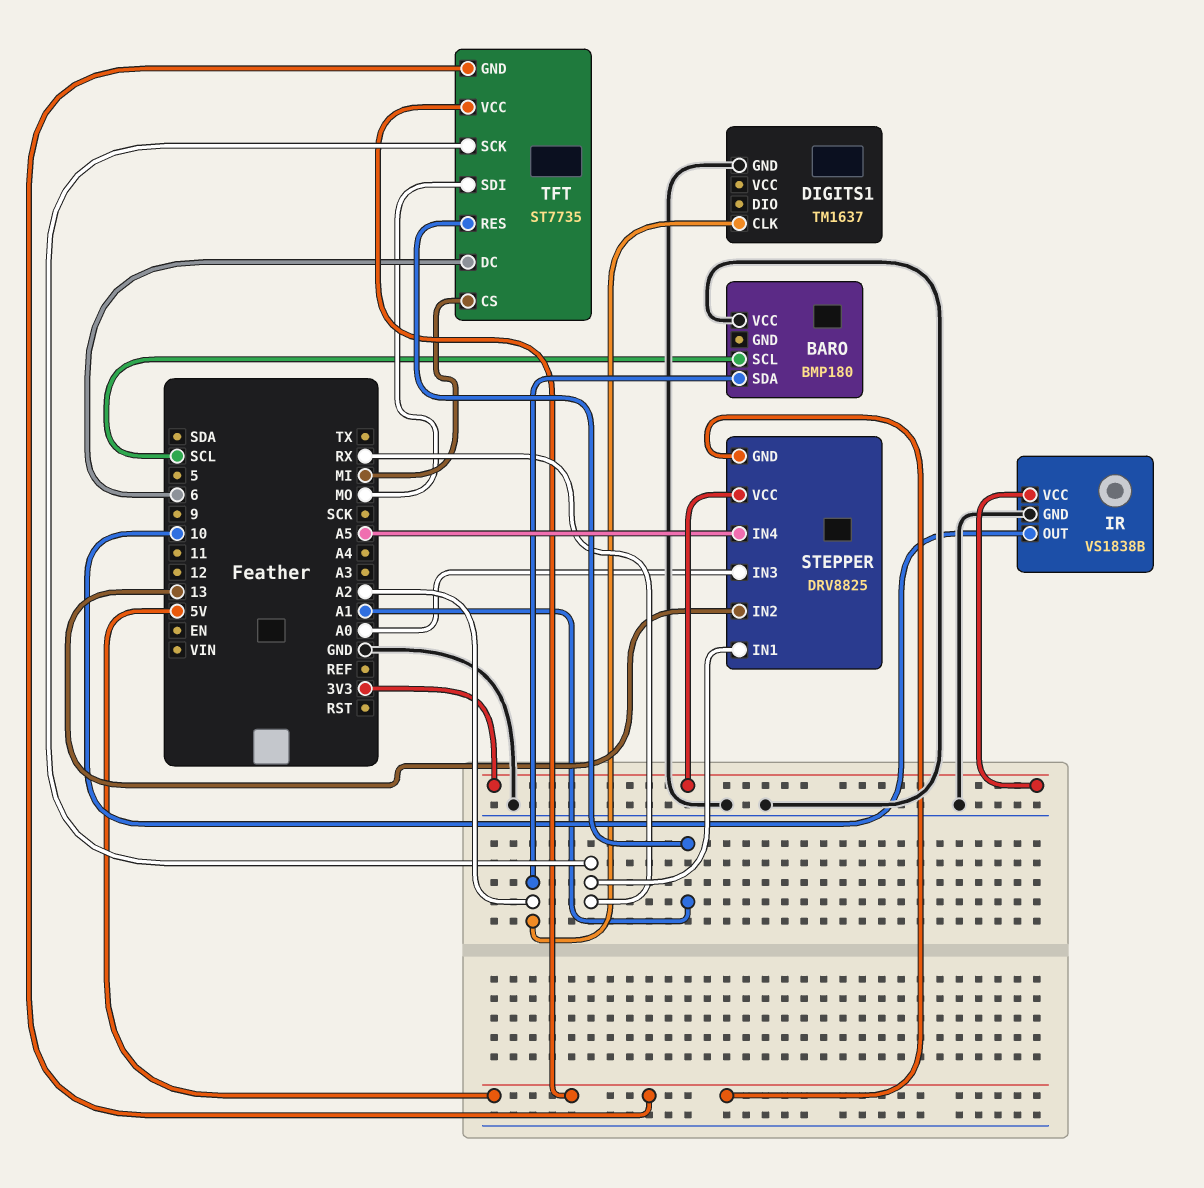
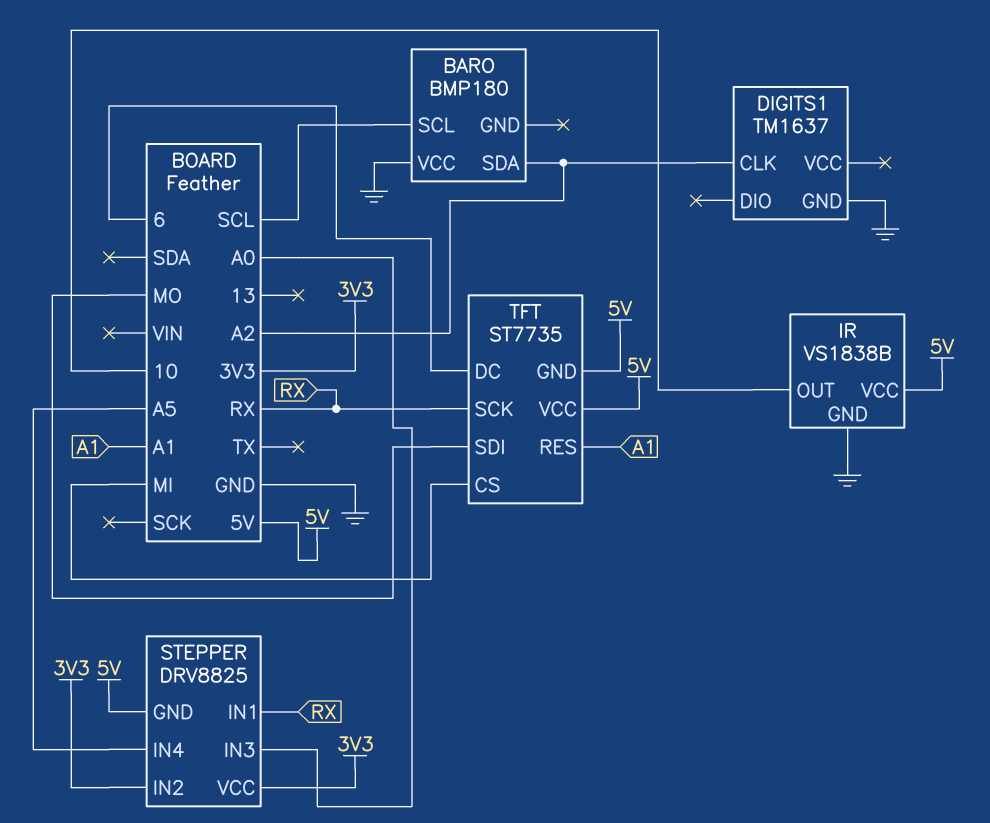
IR pin VCC: 3V3 -> 5V
STEPPER pin IN2: 13 -> 3V3

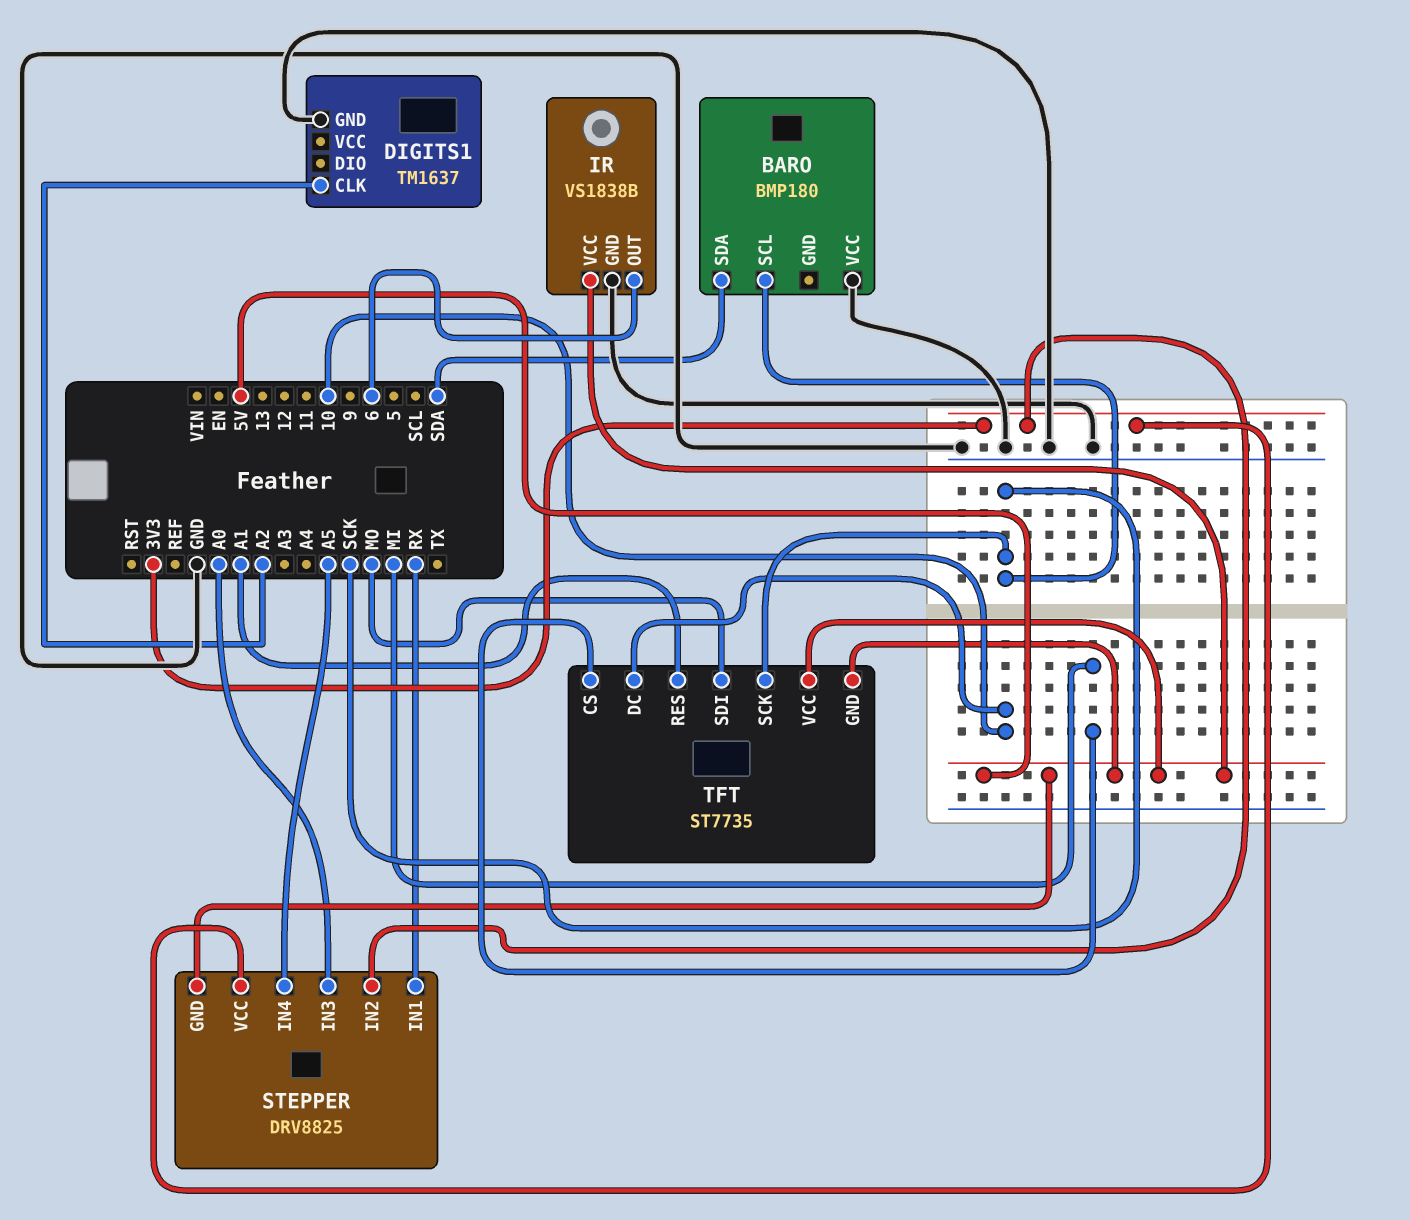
BARO pin SCL: SCL -> SCK
BARO pin SDA: A2 -> SDA
IR pin OUT: 10 -> 6
TFT pin DC: 6 -> 10
TFT pin SCK: RX -> SCK

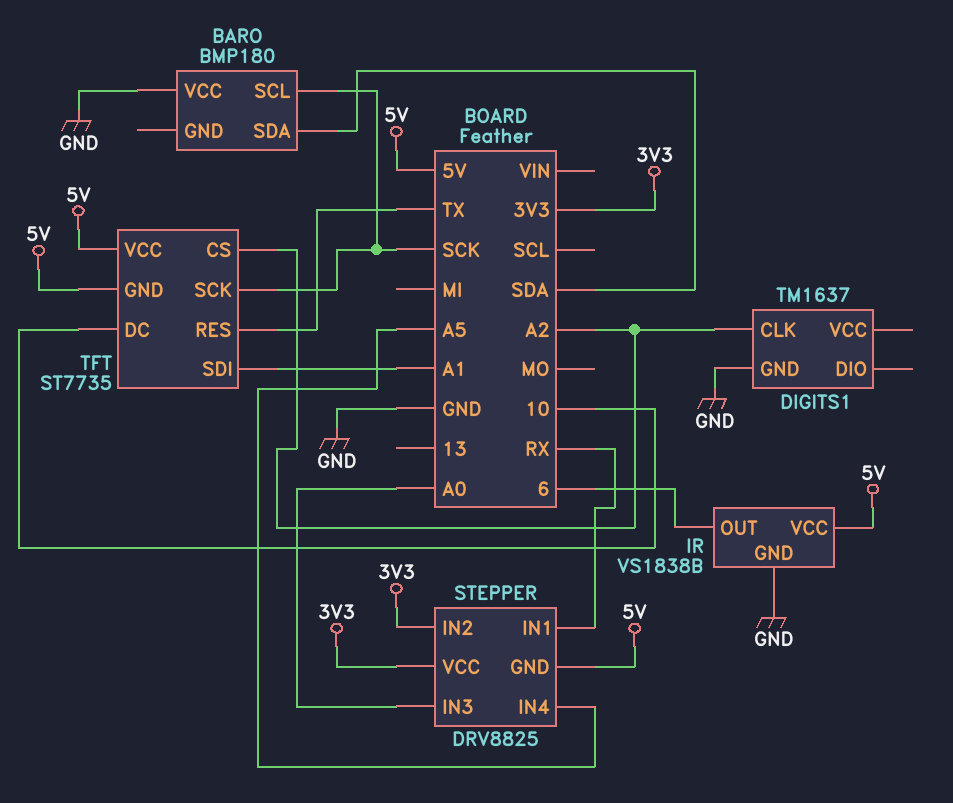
TFT pin CS: MI -> A2
TFT pin RES: A1 -> TX
TFT pin SDI: MO -> A1

